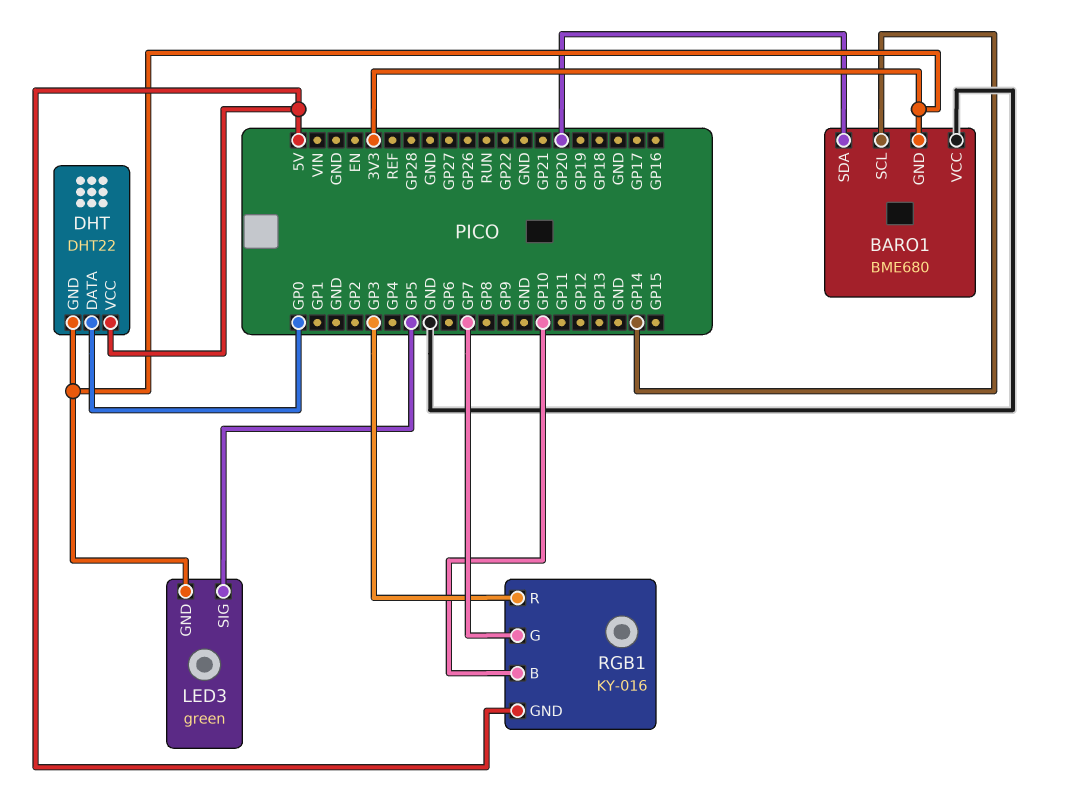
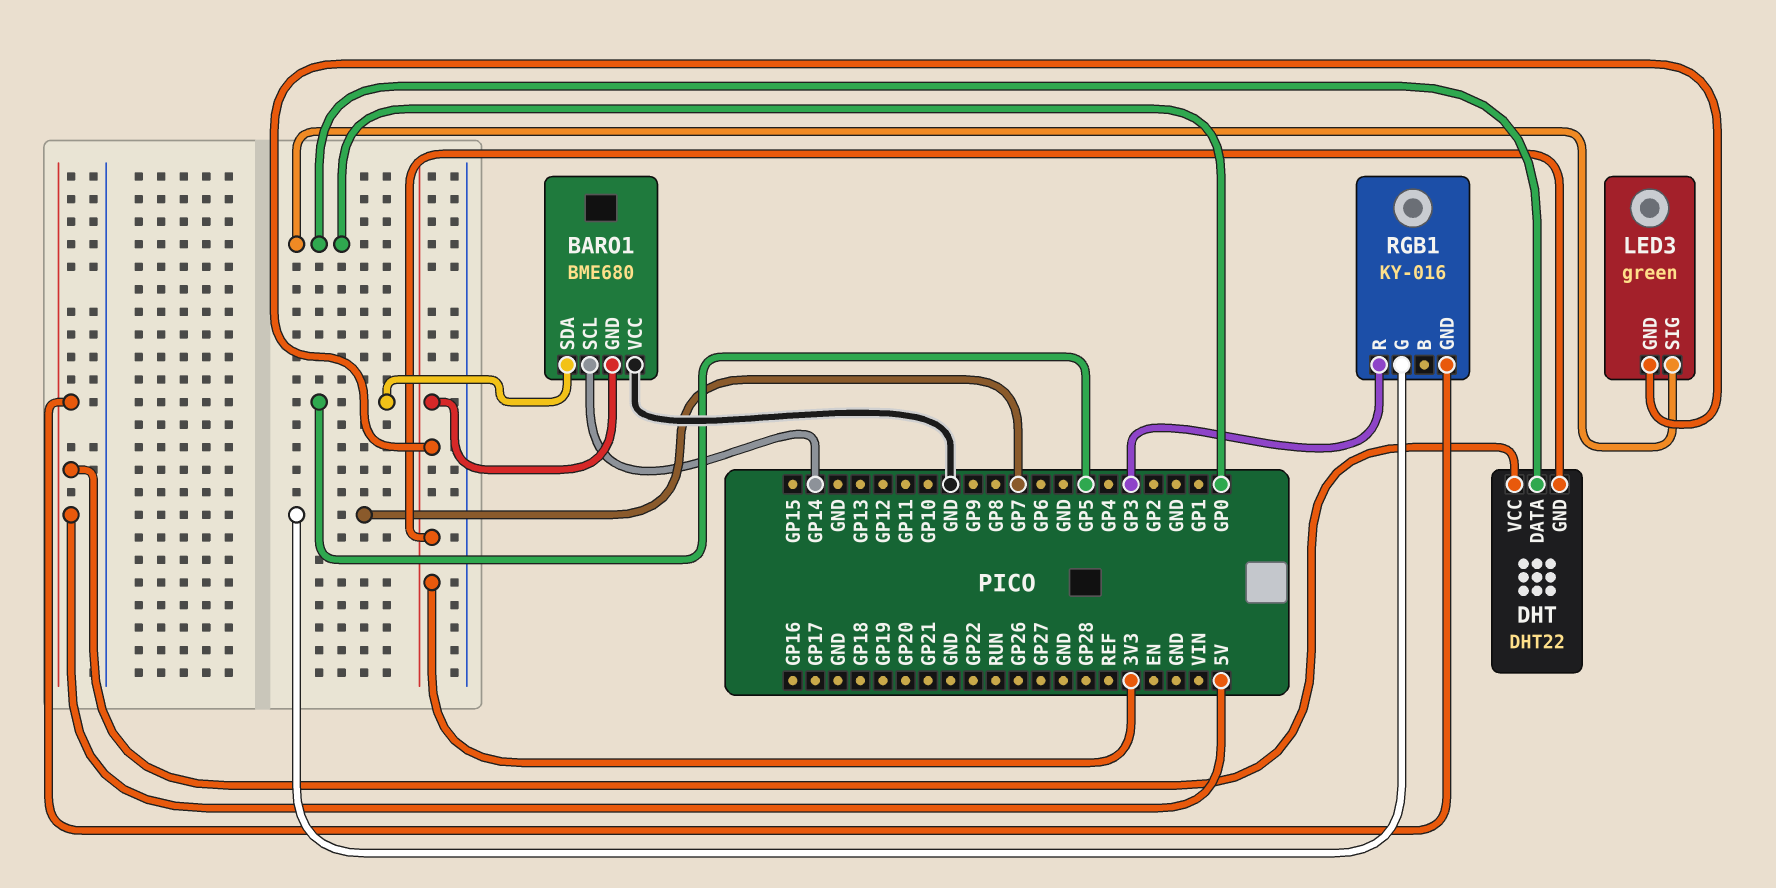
BARO1 pin SDA: GP20 -> GP5
LED3 pin SIG: GP5 -> GP0
RGB1 pin B: GP10 -> none

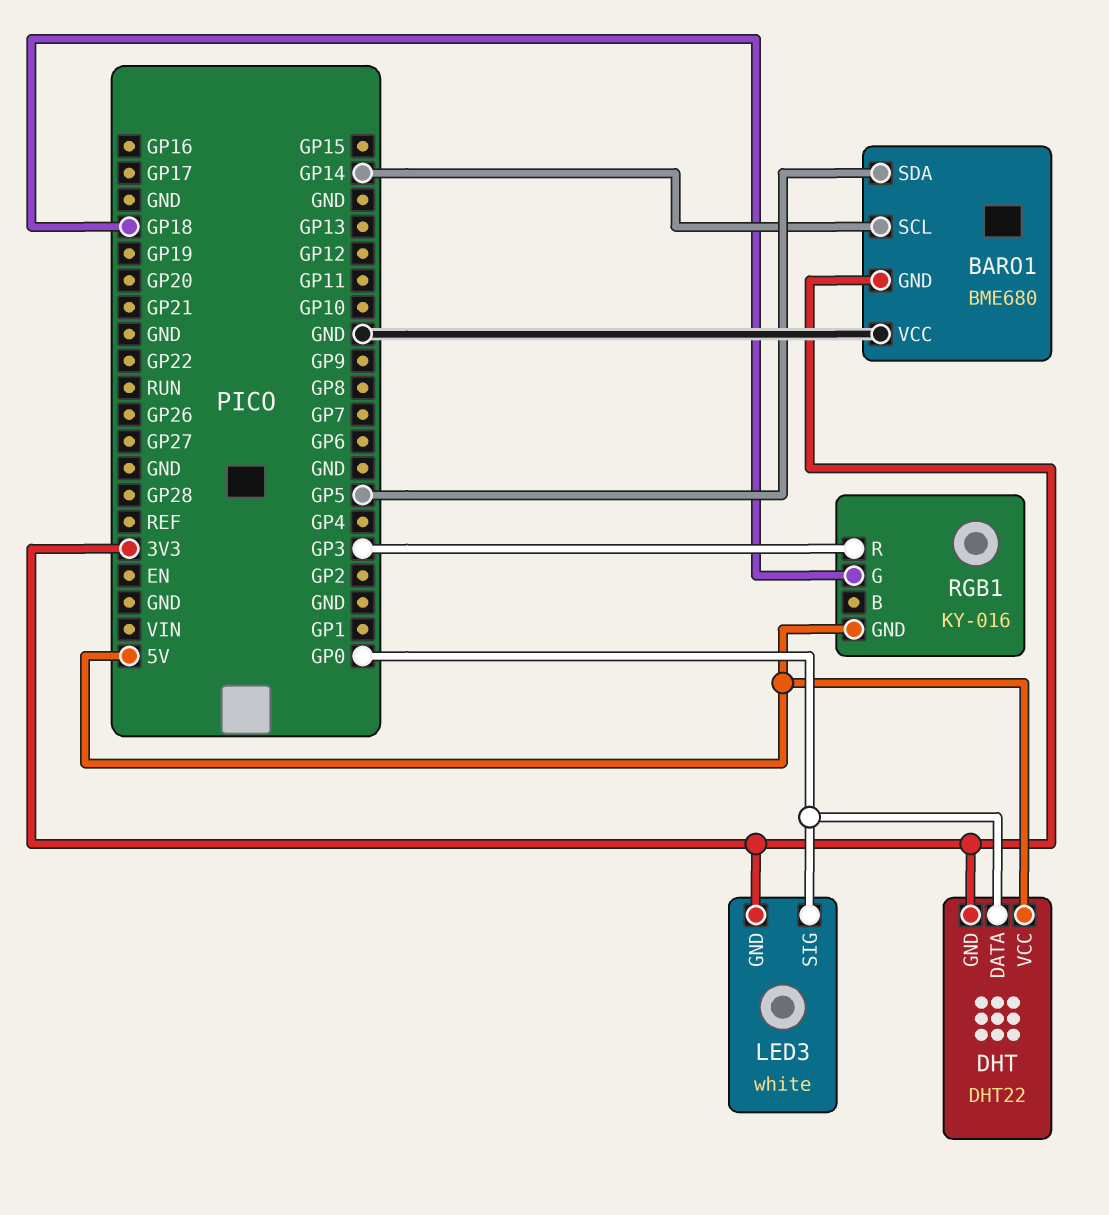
LED3: green -> white
RGB1 pin G: GP7 -> GP18

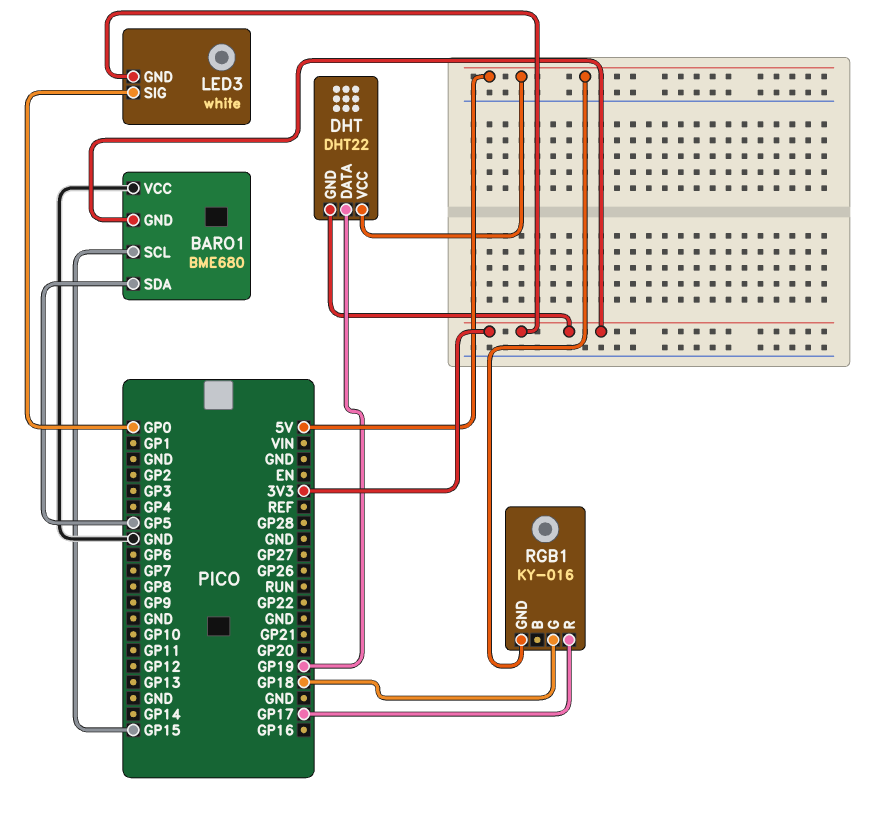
BARO1 pin SCL: GP14 -> GP15
DHT pin DATA: GP0 -> GP19
RGB1 pin R: GP3 -> GP17

